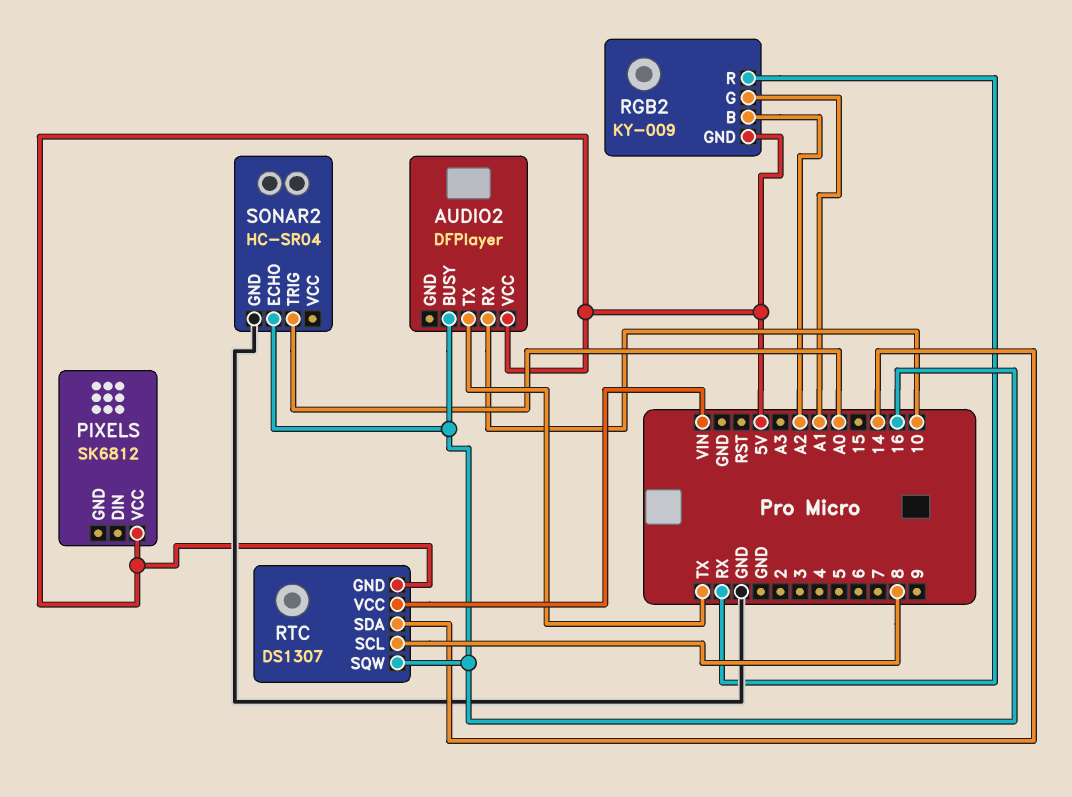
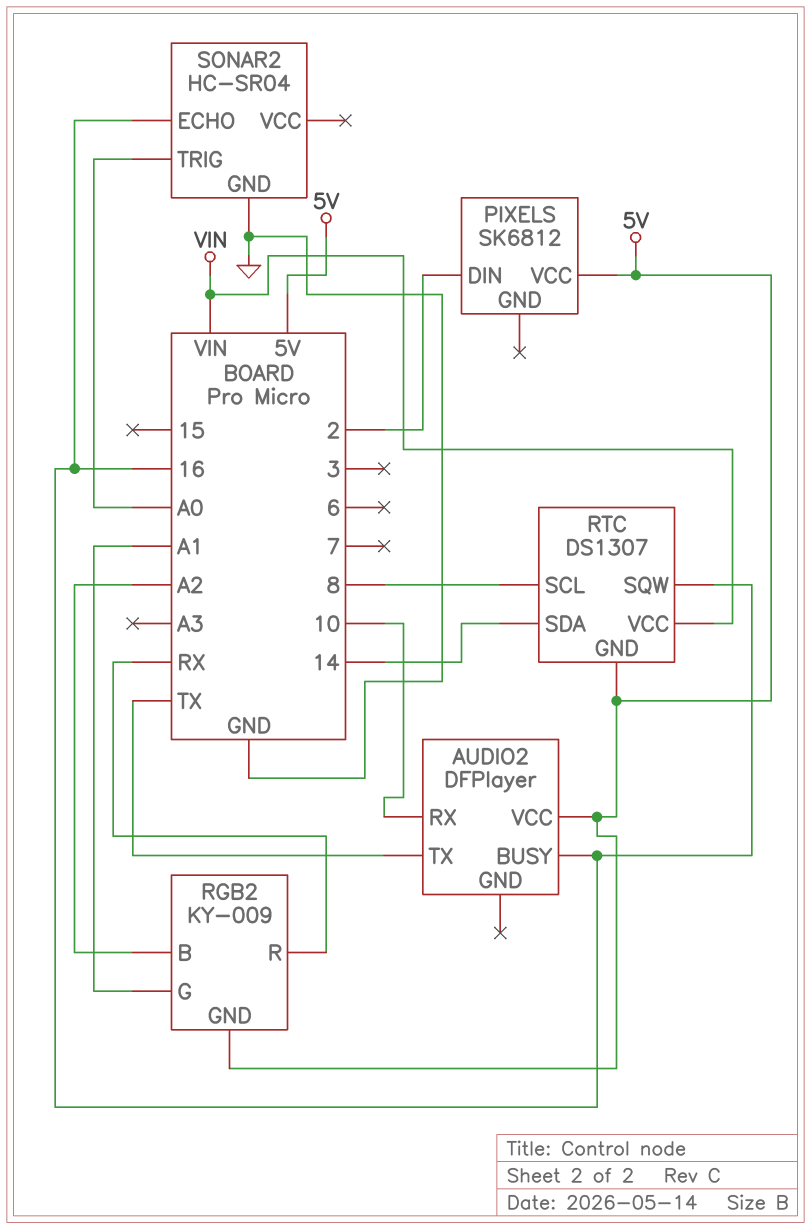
PIXELS pin DIN: none -> 2

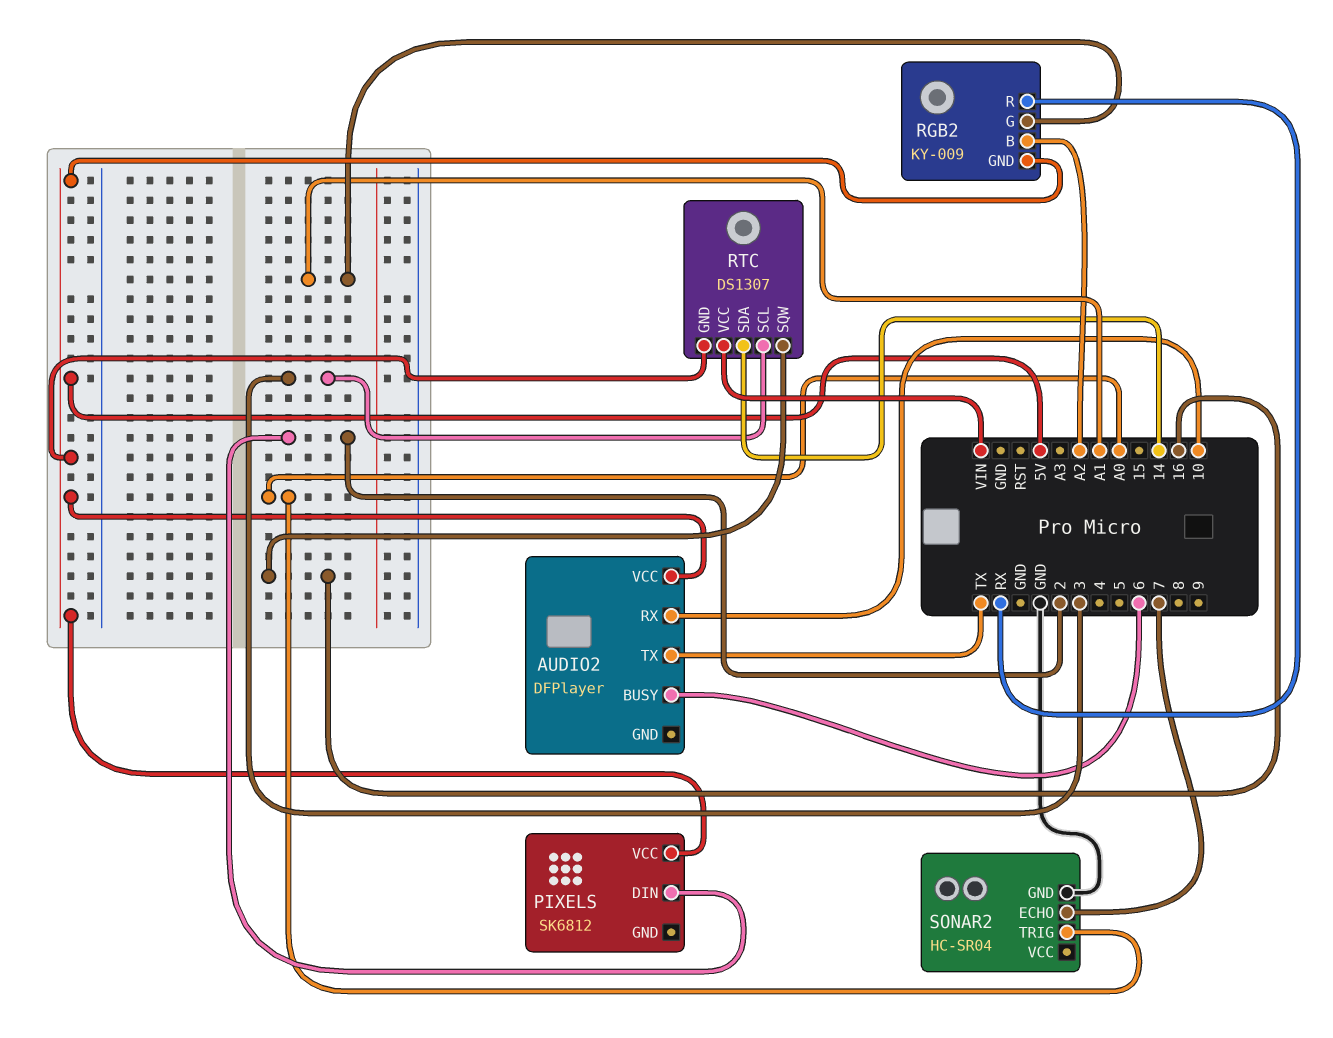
AUDIO2 pin BUSY: 16 -> 6
RTC pin SCL: 8 -> 3
SONAR2 pin ECHO: 16 -> 7

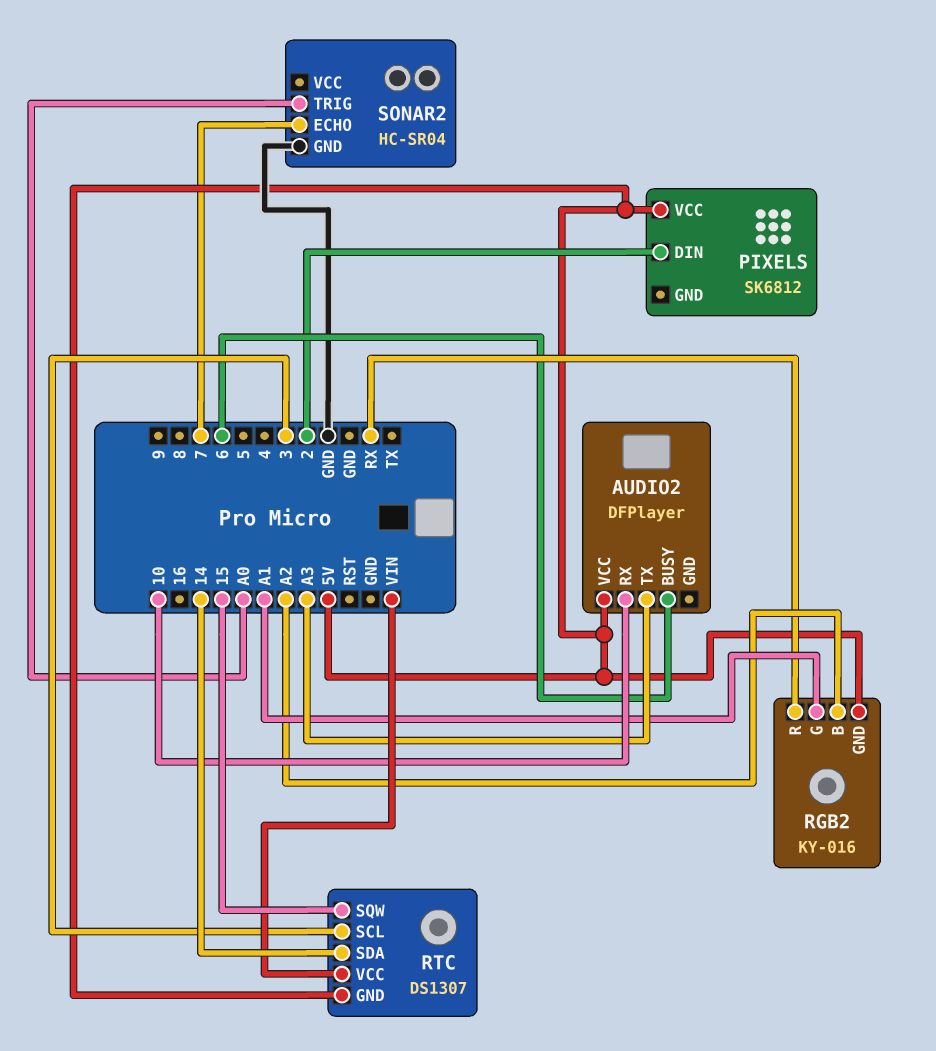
AUDIO2 pin TX: TX -> A3
RGB2: KY-009 -> KY-016
RTC pin SQW: 16 -> 15

